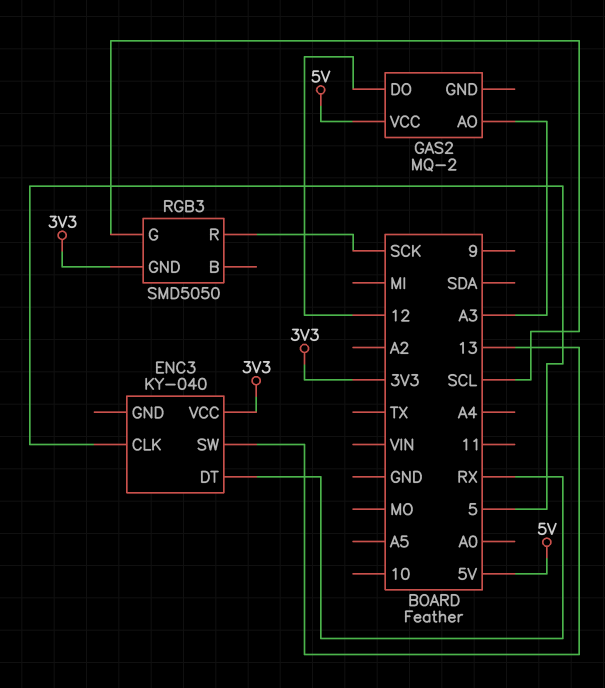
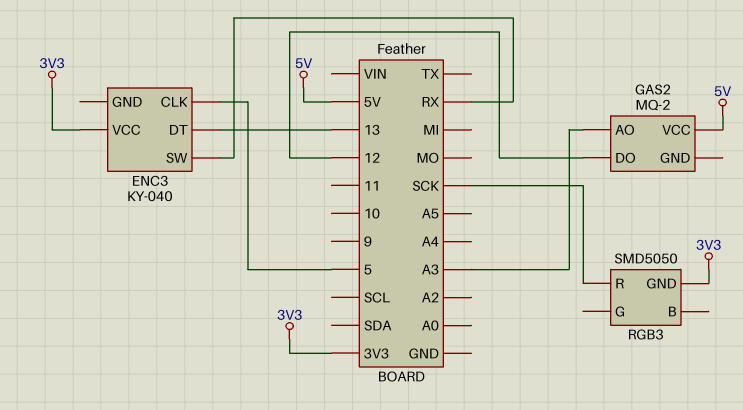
ENC3 pin DT: RX -> 13
ENC3 pin SW: 13 -> RX
RGB3 pin G: SCL -> none

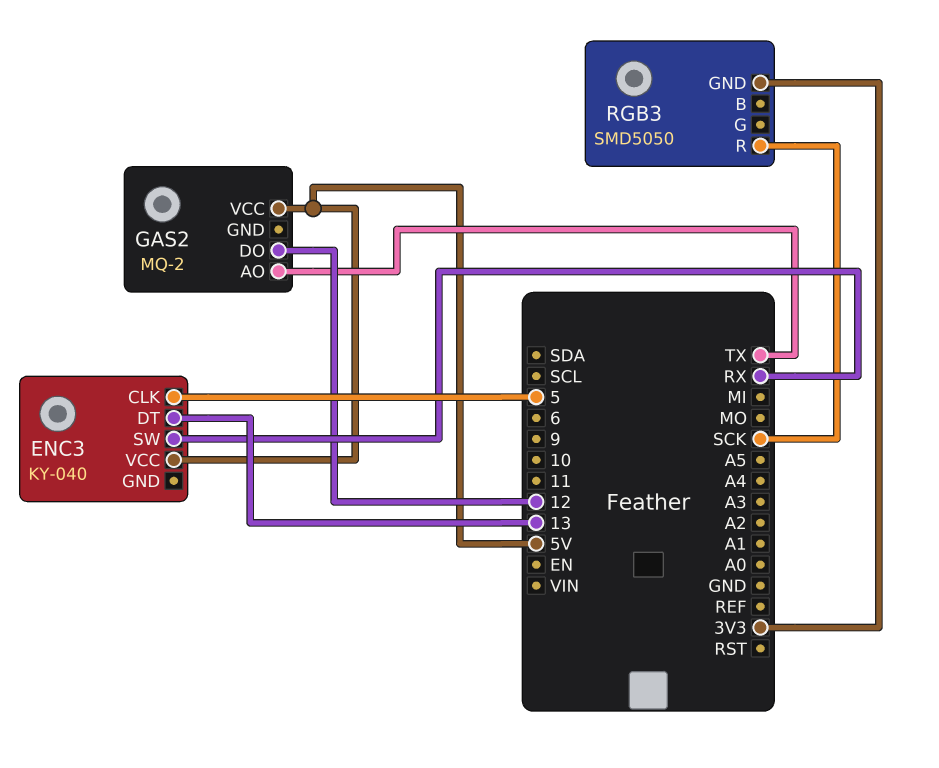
ENC3 pin VCC: 3V3 -> 5V
GAS2 pin AO: A3 -> TX

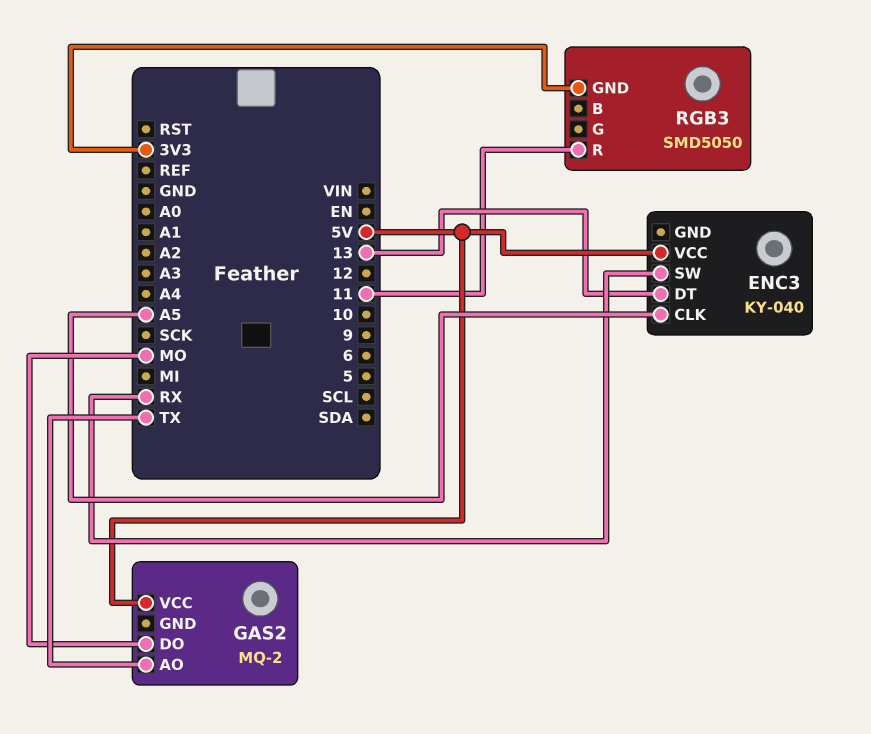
ENC3 pin CLK: 5 -> A5
GAS2 pin DO: 12 -> MO
RGB3 pin R: SCK -> 11

